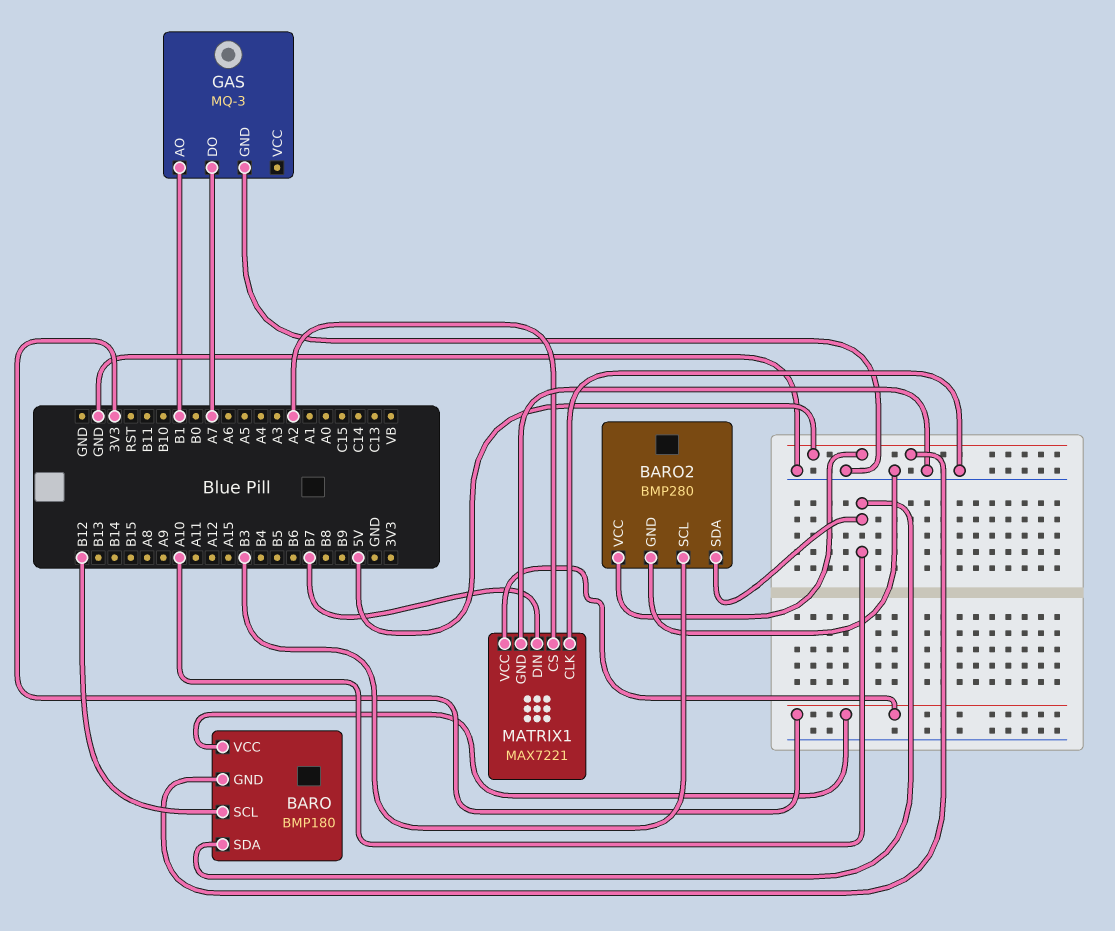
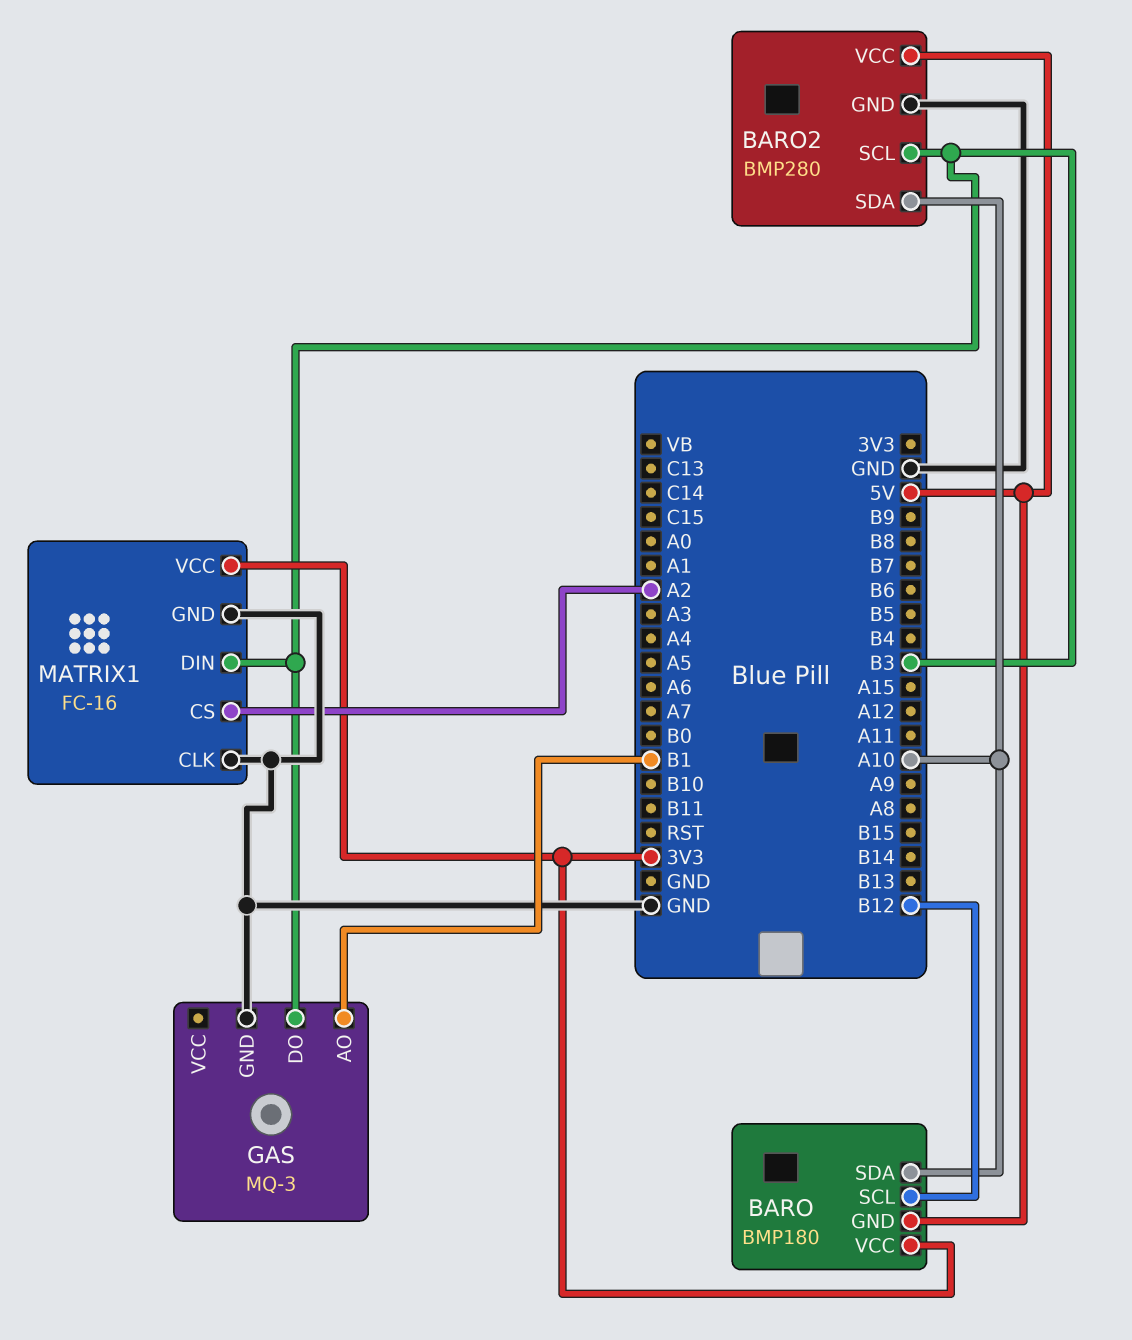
GAS pin DO: A7 -> B3
MATRIX1: MAX7221 -> FC-16
MATRIX1 pin DIN: B7 -> B3

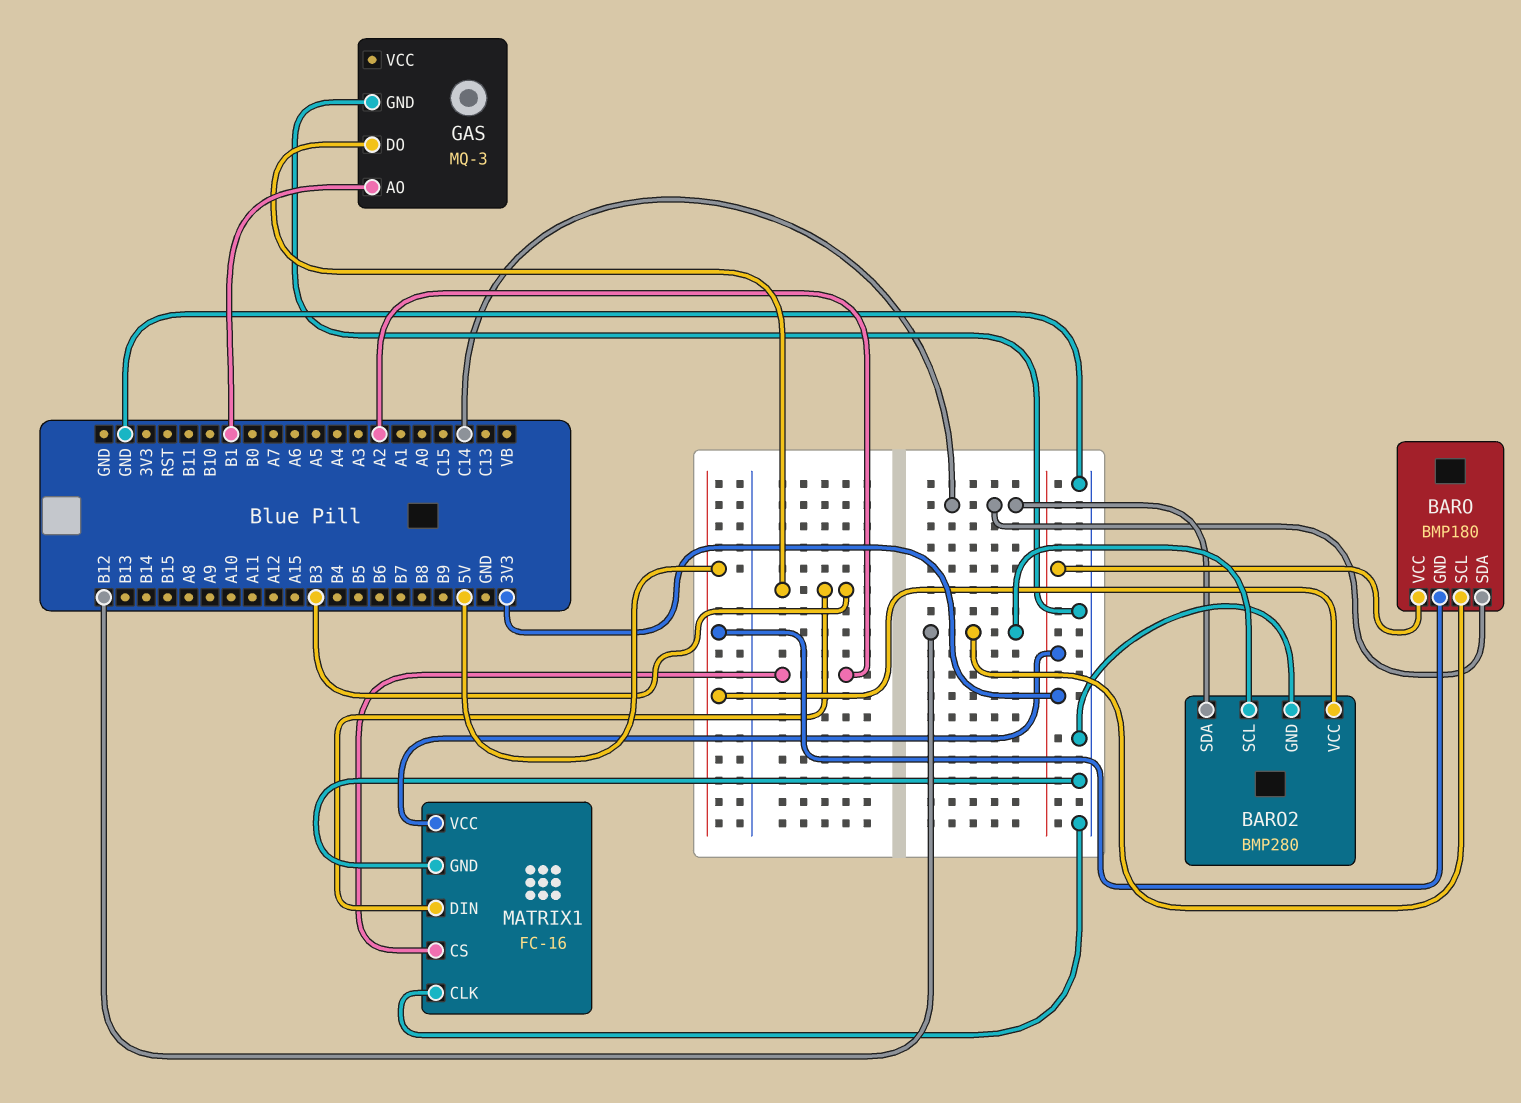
BARO pin SDA: A10 -> C14
BARO2 pin SCL: B3 -> B12
BARO2 pin SDA: A10 -> C14

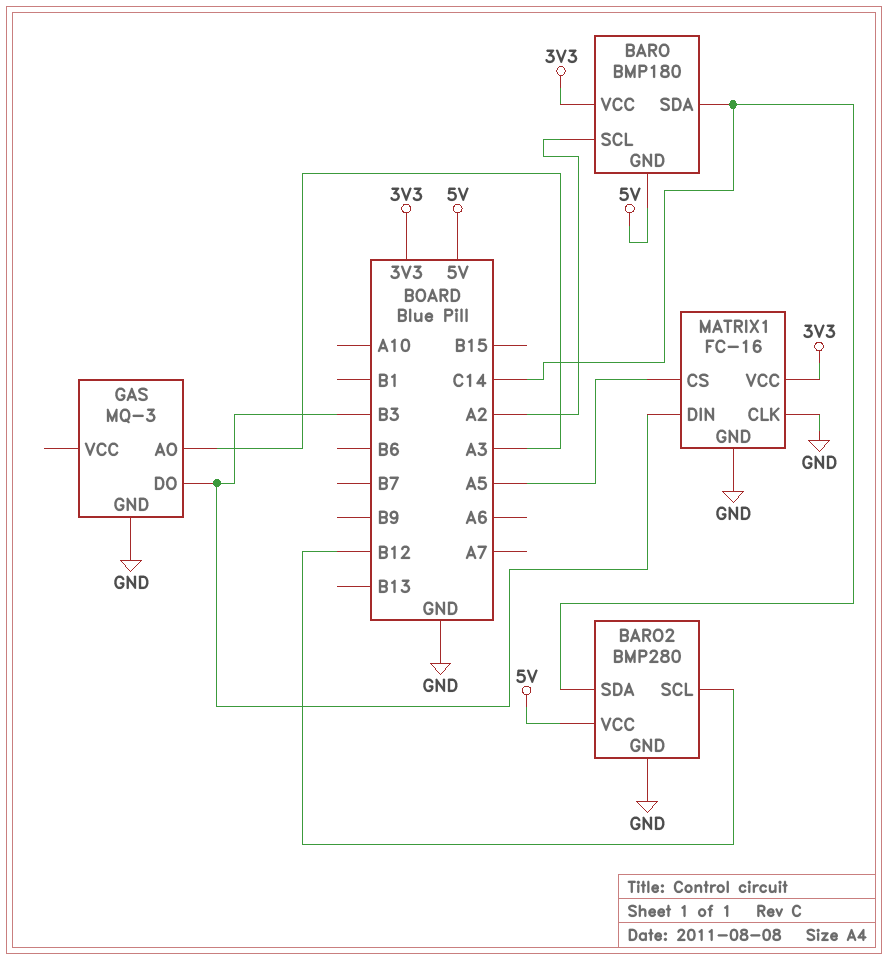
BARO pin SCL: B12 -> A2
GAS pin AO: B1 -> A3
MATRIX1 pin CS: A2 -> A5

